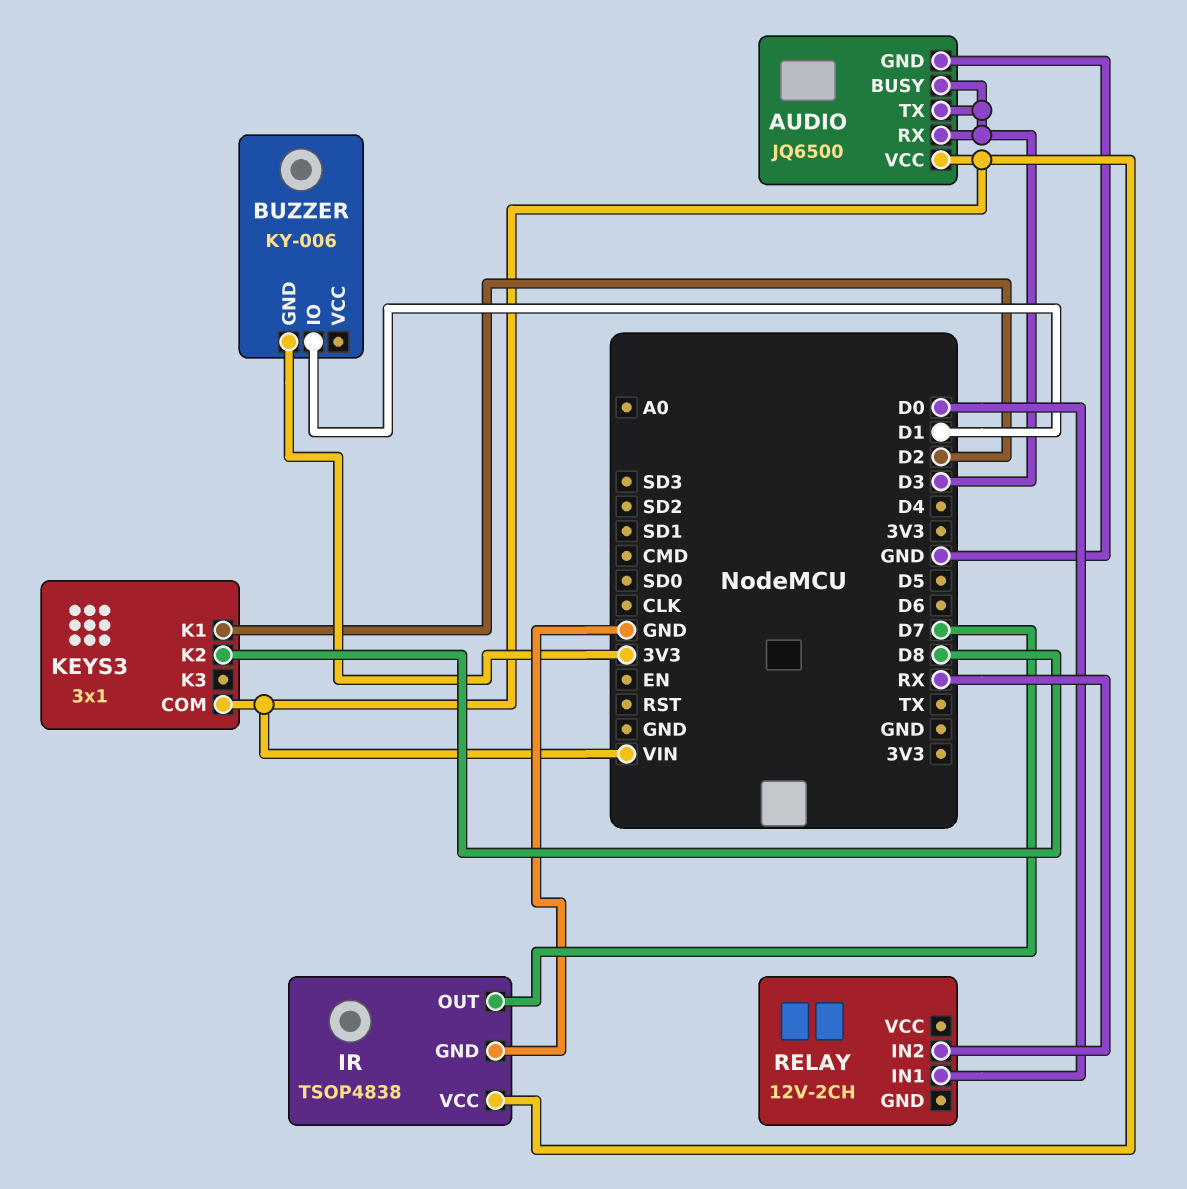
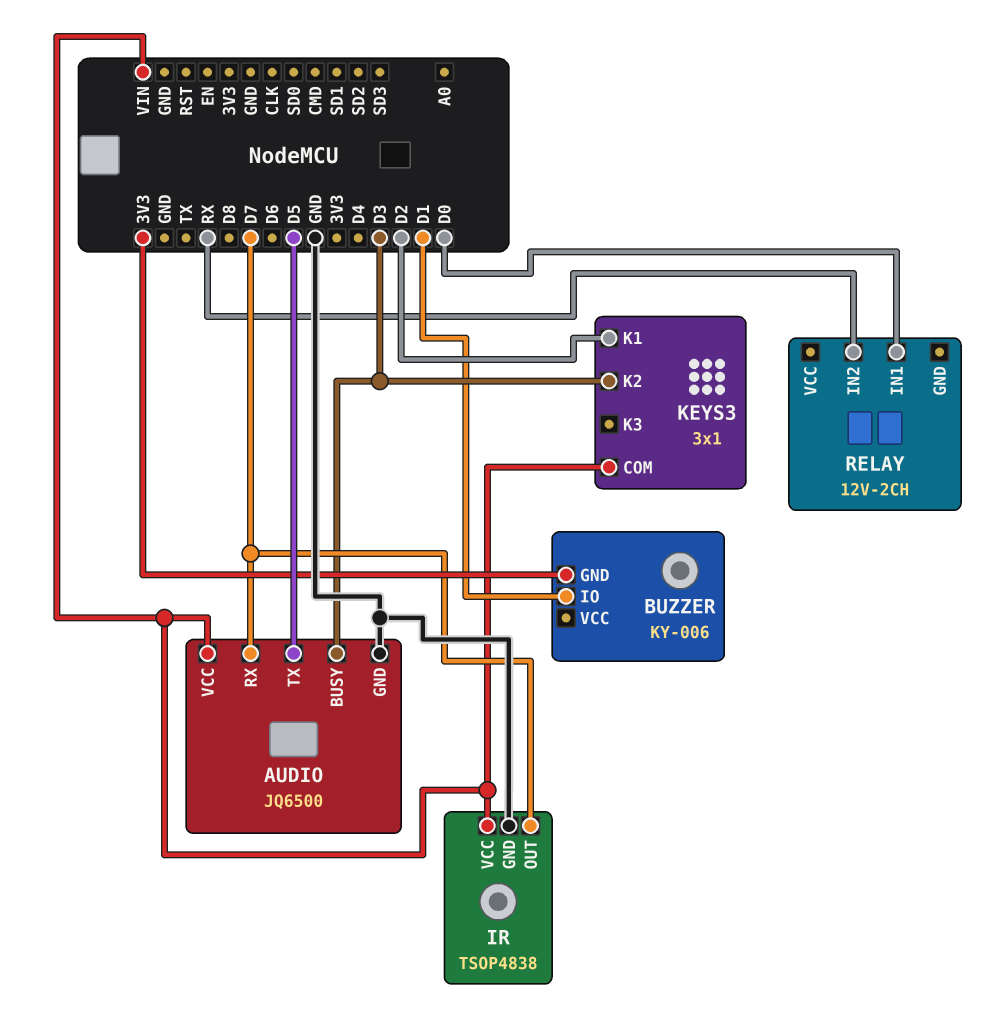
AUDIO pin RX: D3 -> D7
AUDIO pin TX: D3 -> D5
KEYS3 pin K2: D8 -> D3

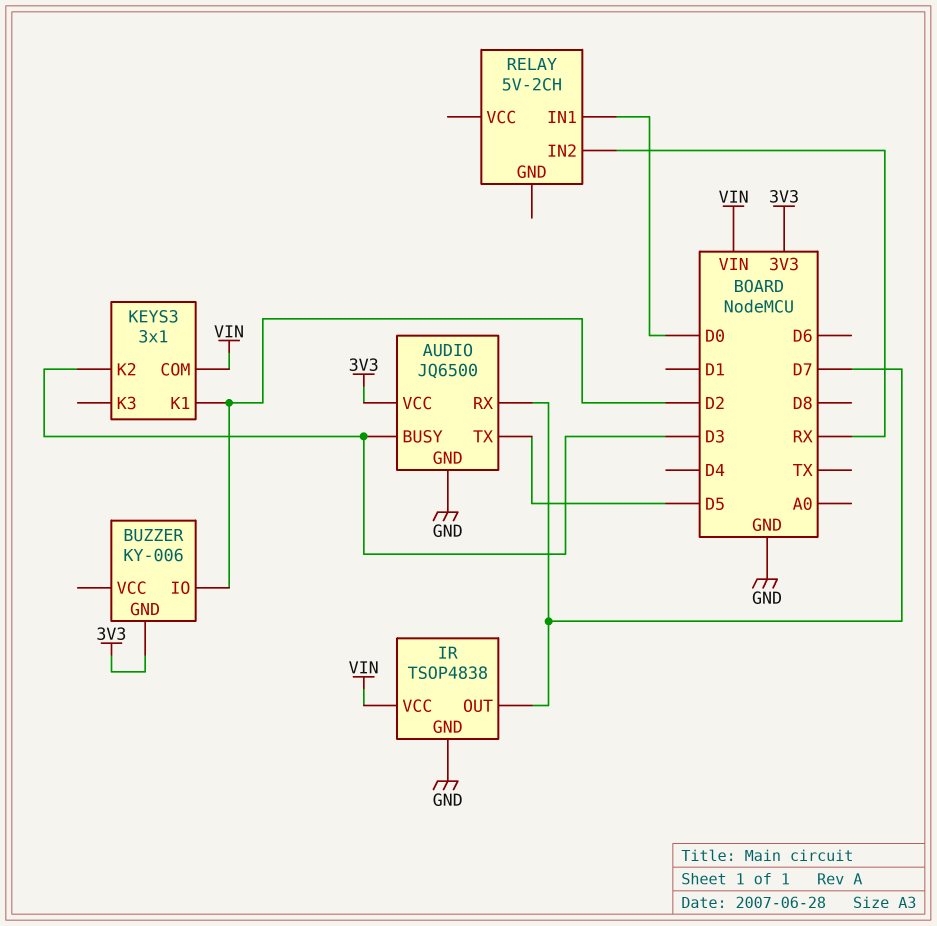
AUDIO pin VCC: VIN -> 3V3
BUZZER pin IO: D1 -> D2
RELAY: 12V-2CH -> 5V-2CH

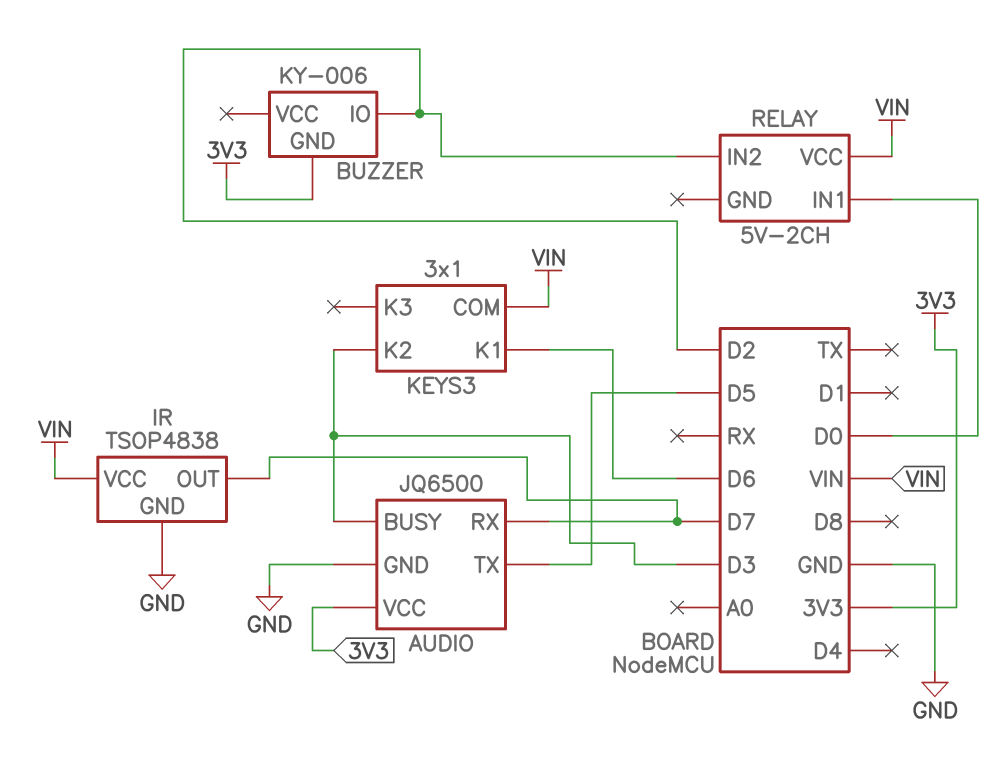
KEYS3 pin K1: D2 -> D6
RELAY pin IN2: RX -> D2
RELAY pin VCC: none -> VIN

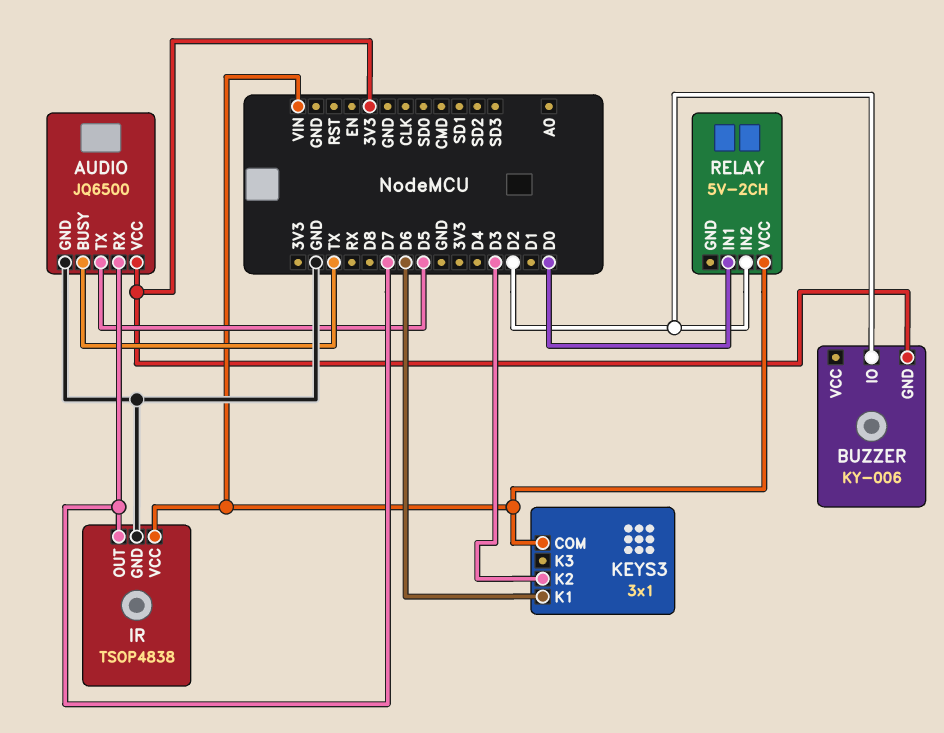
AUDIO pin BUSY: D3 -> TX

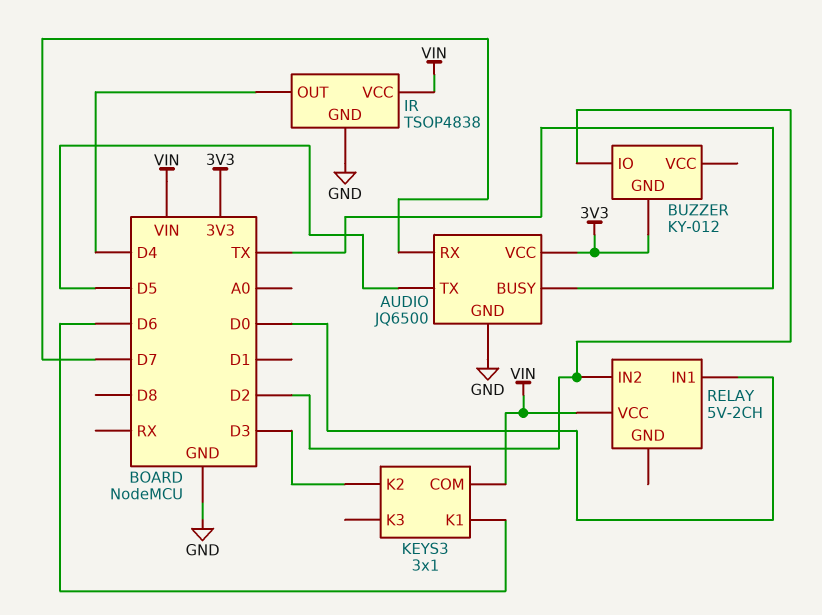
BUZZER: KY-006 -> KY-012
IR pin OUT: D7 -> D4

